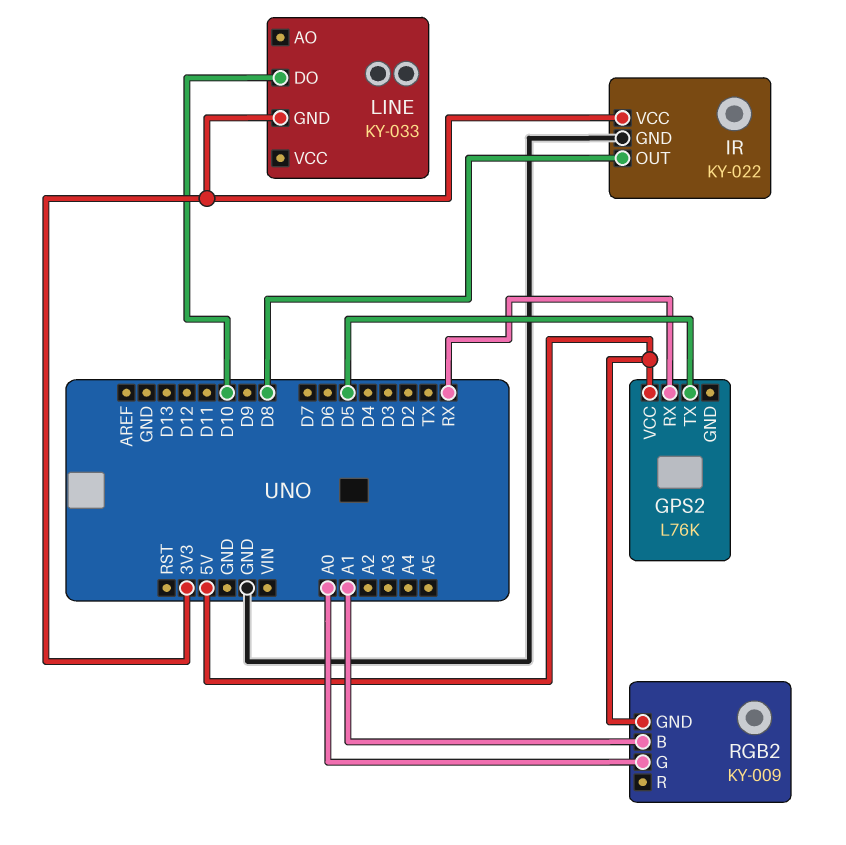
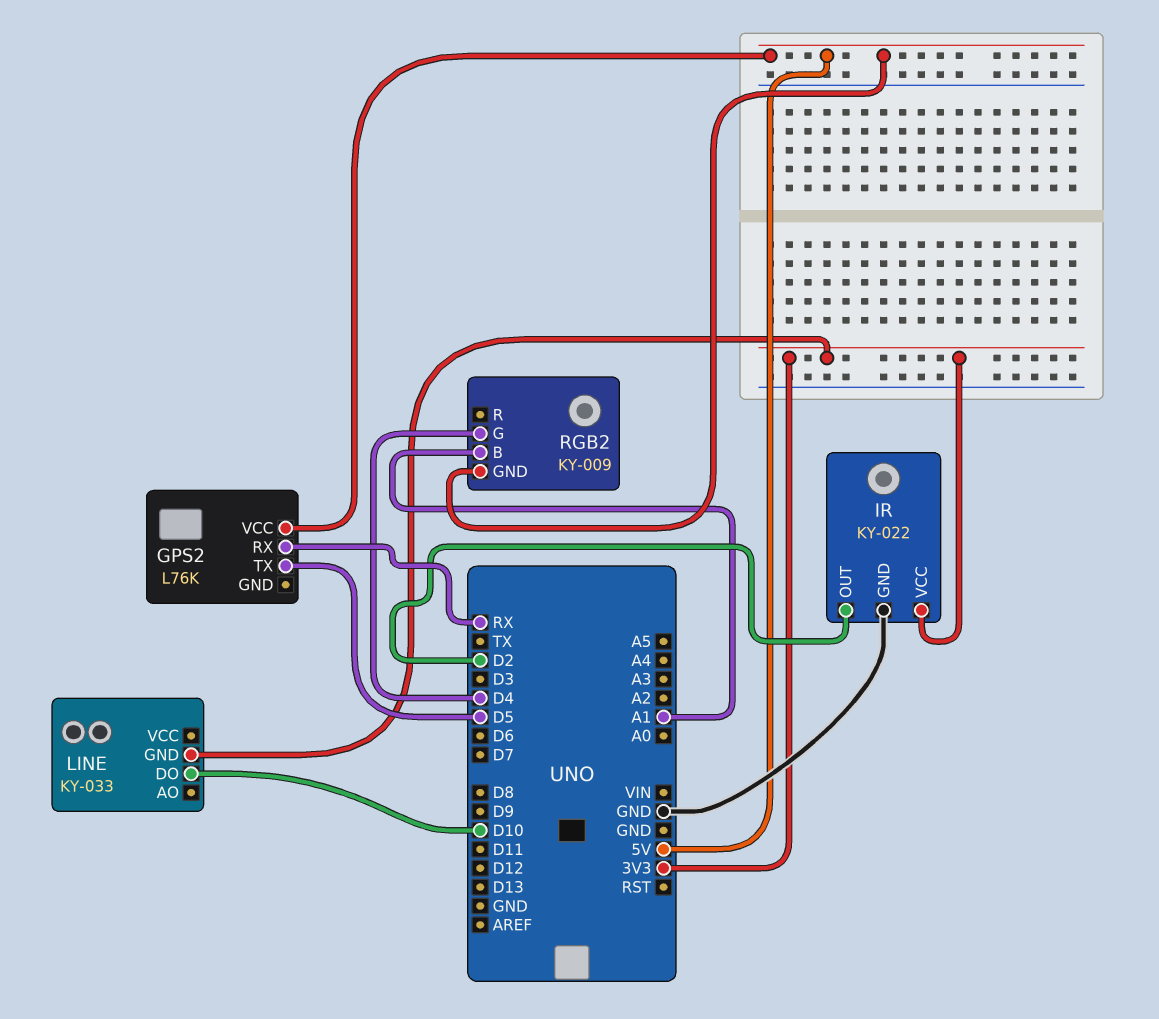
IR pin OUT: D8 -> D2
RGB2 pin G: A0 -> D4

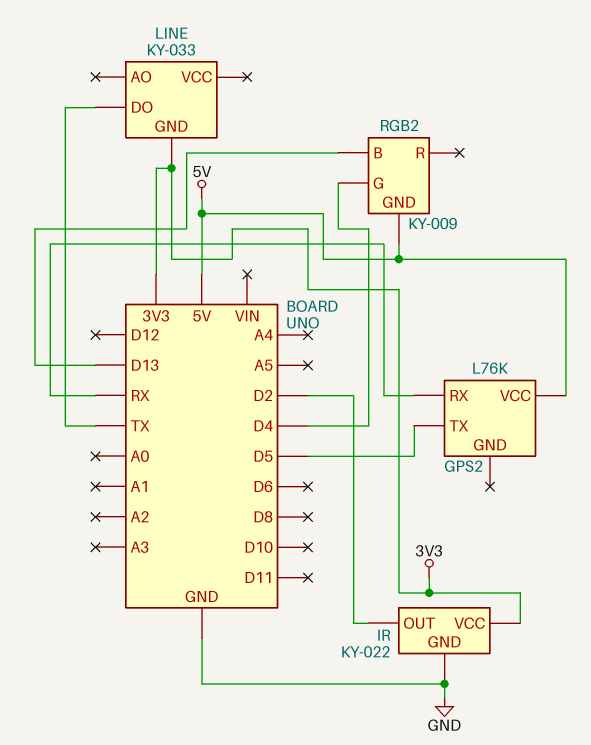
LINE pin DO: D10 -> TX
RGB2 pin B: A1 -> D13

